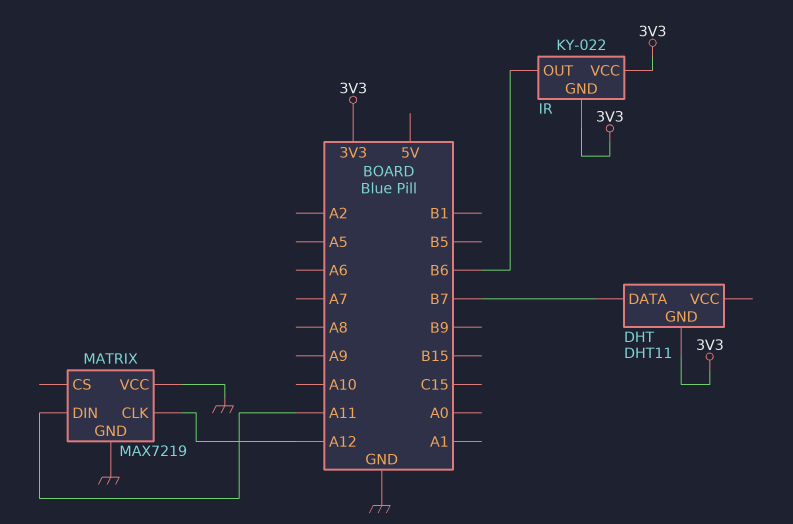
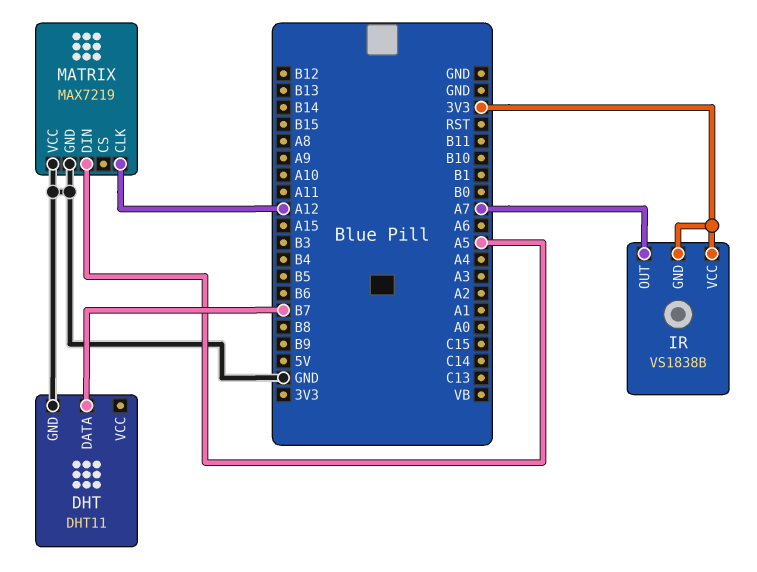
DHT pin GND: 3V3 -> GND
IR: KY-022 -> VS1838B
IR pin OUT: B6 -> A7
MATRIX pin DIN: A11 -> A5

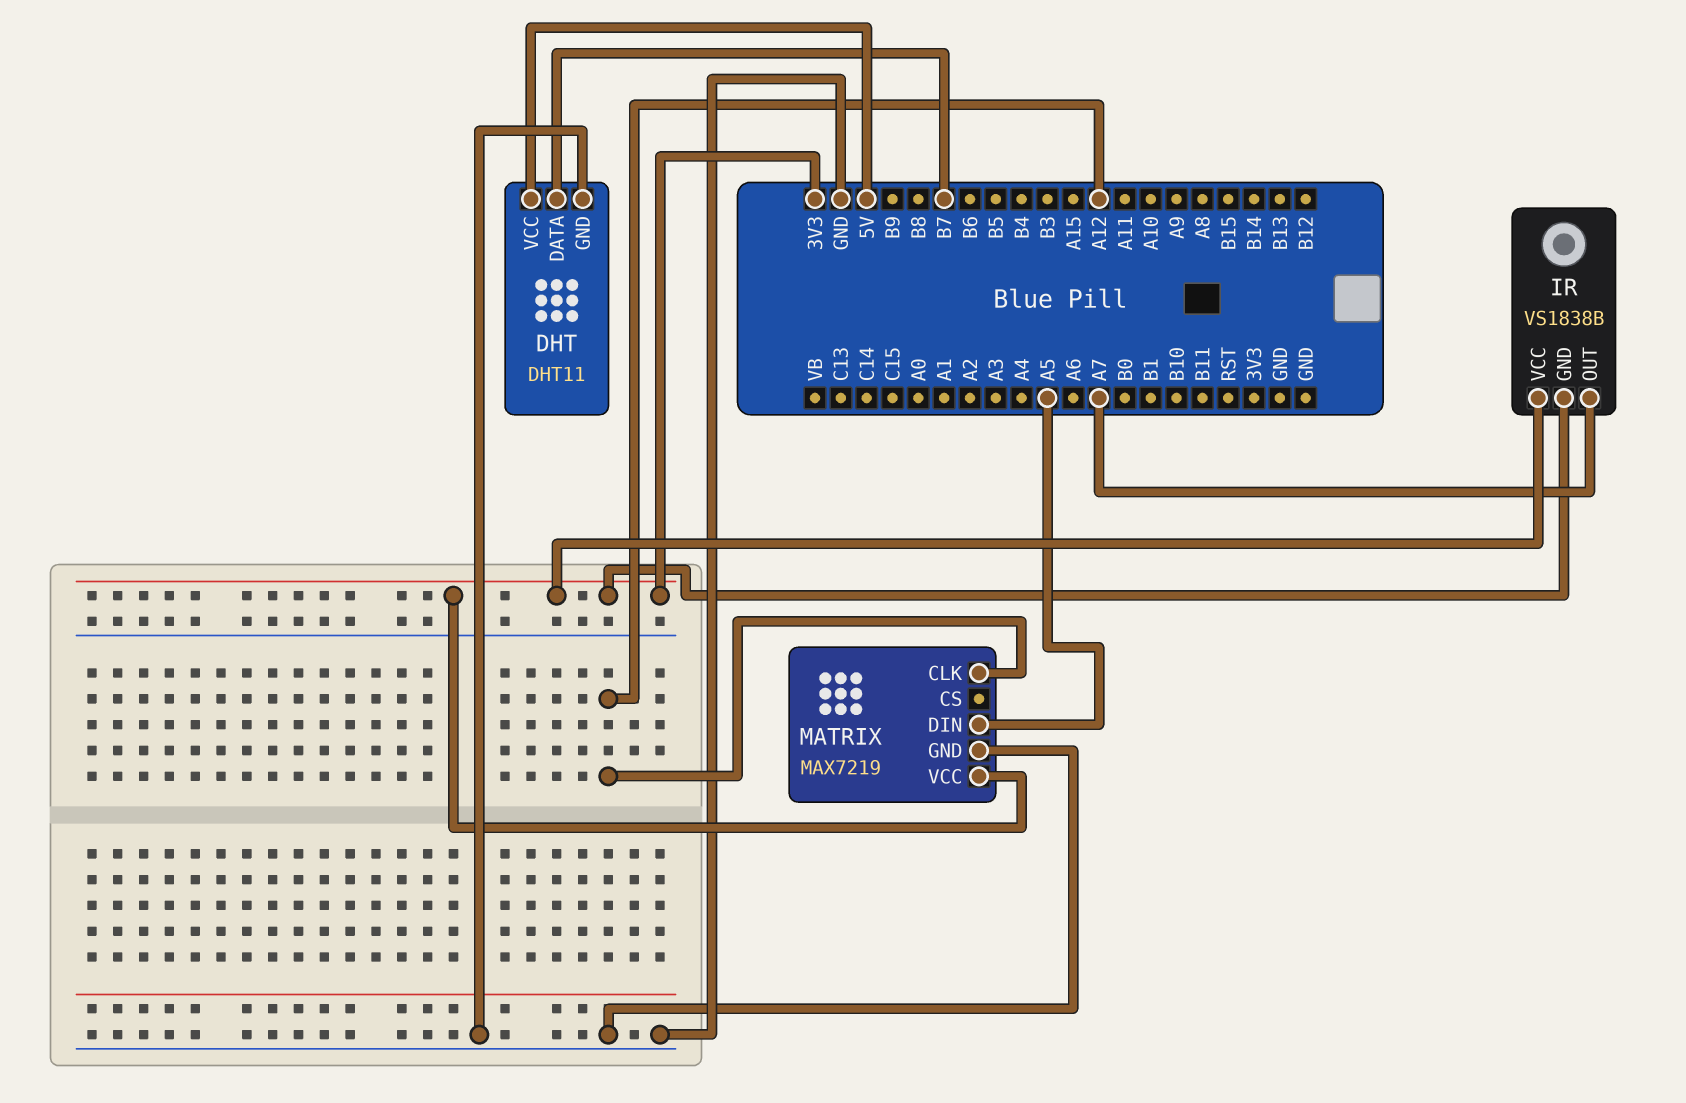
DHT pin VCC: none -> 5V
MATRIX pin VCC: GND -> 3V3

